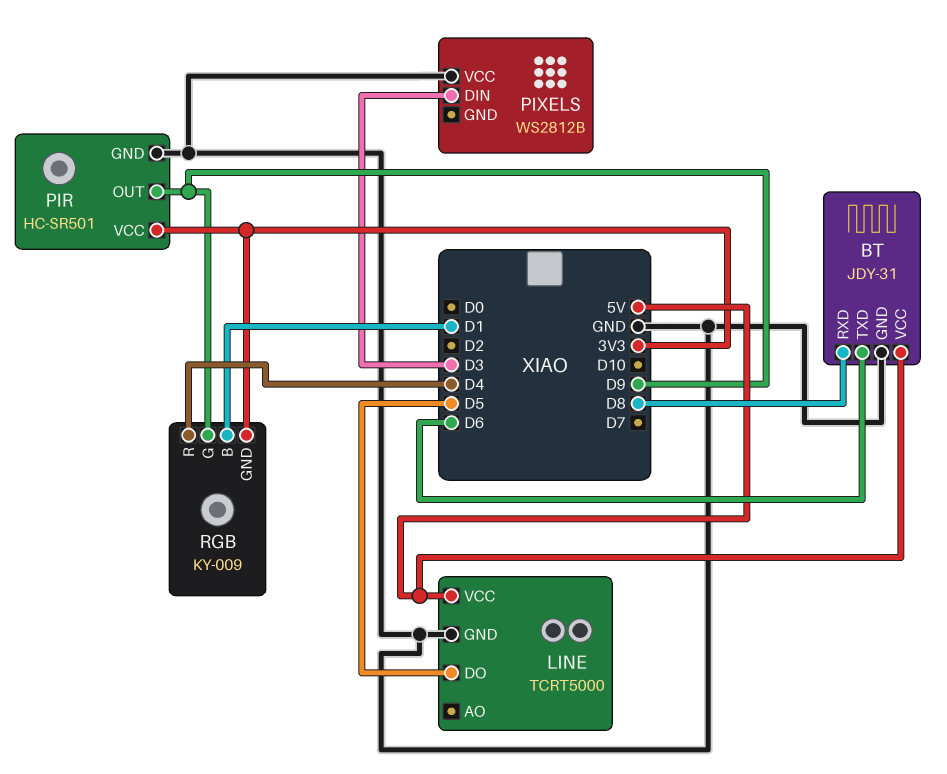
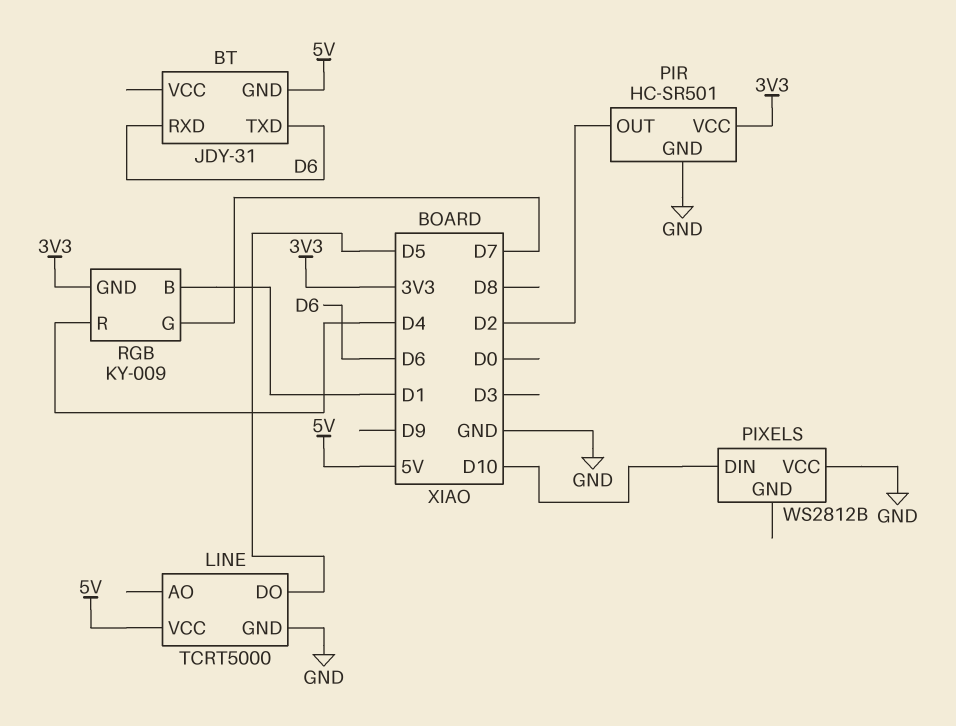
BT pin GND: GND -> 5V
BT pin RXD: D8 -> D6
BT pin VCC: 5V -> none
PIR pin OUT: D9 -> D2
PIXELS pin DIN: D3 -> D10
RGB pin G: D9 -> D7

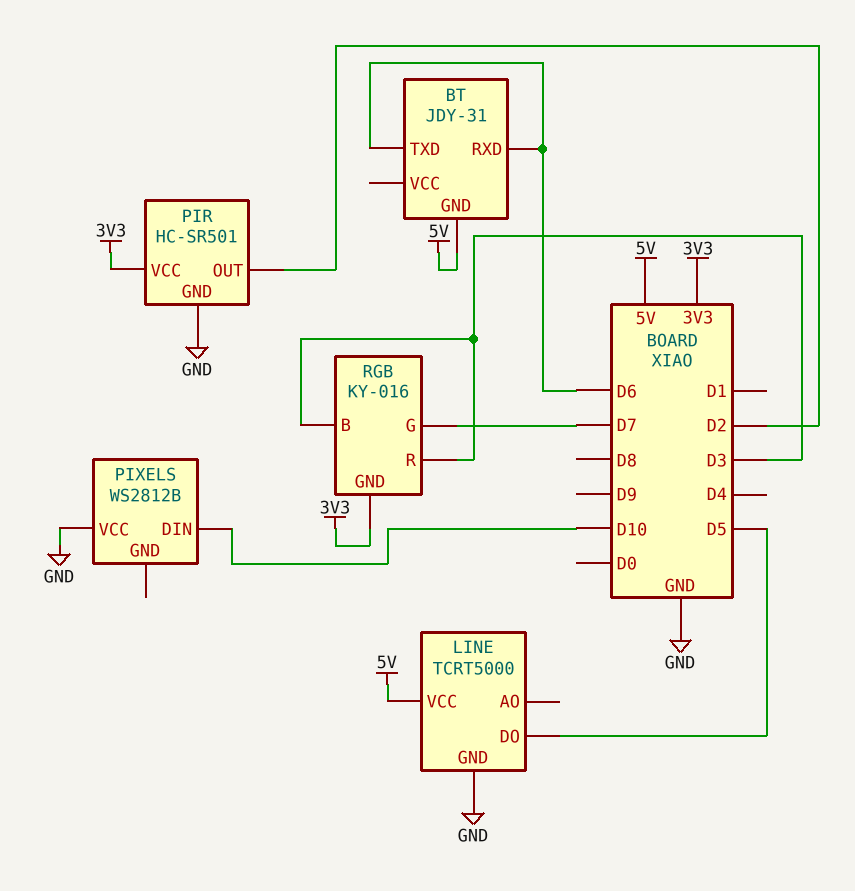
RGB: KY-009 -> KY-016
RGB pin B: D1 -> D3
RGB pin R: D4 -> D3

